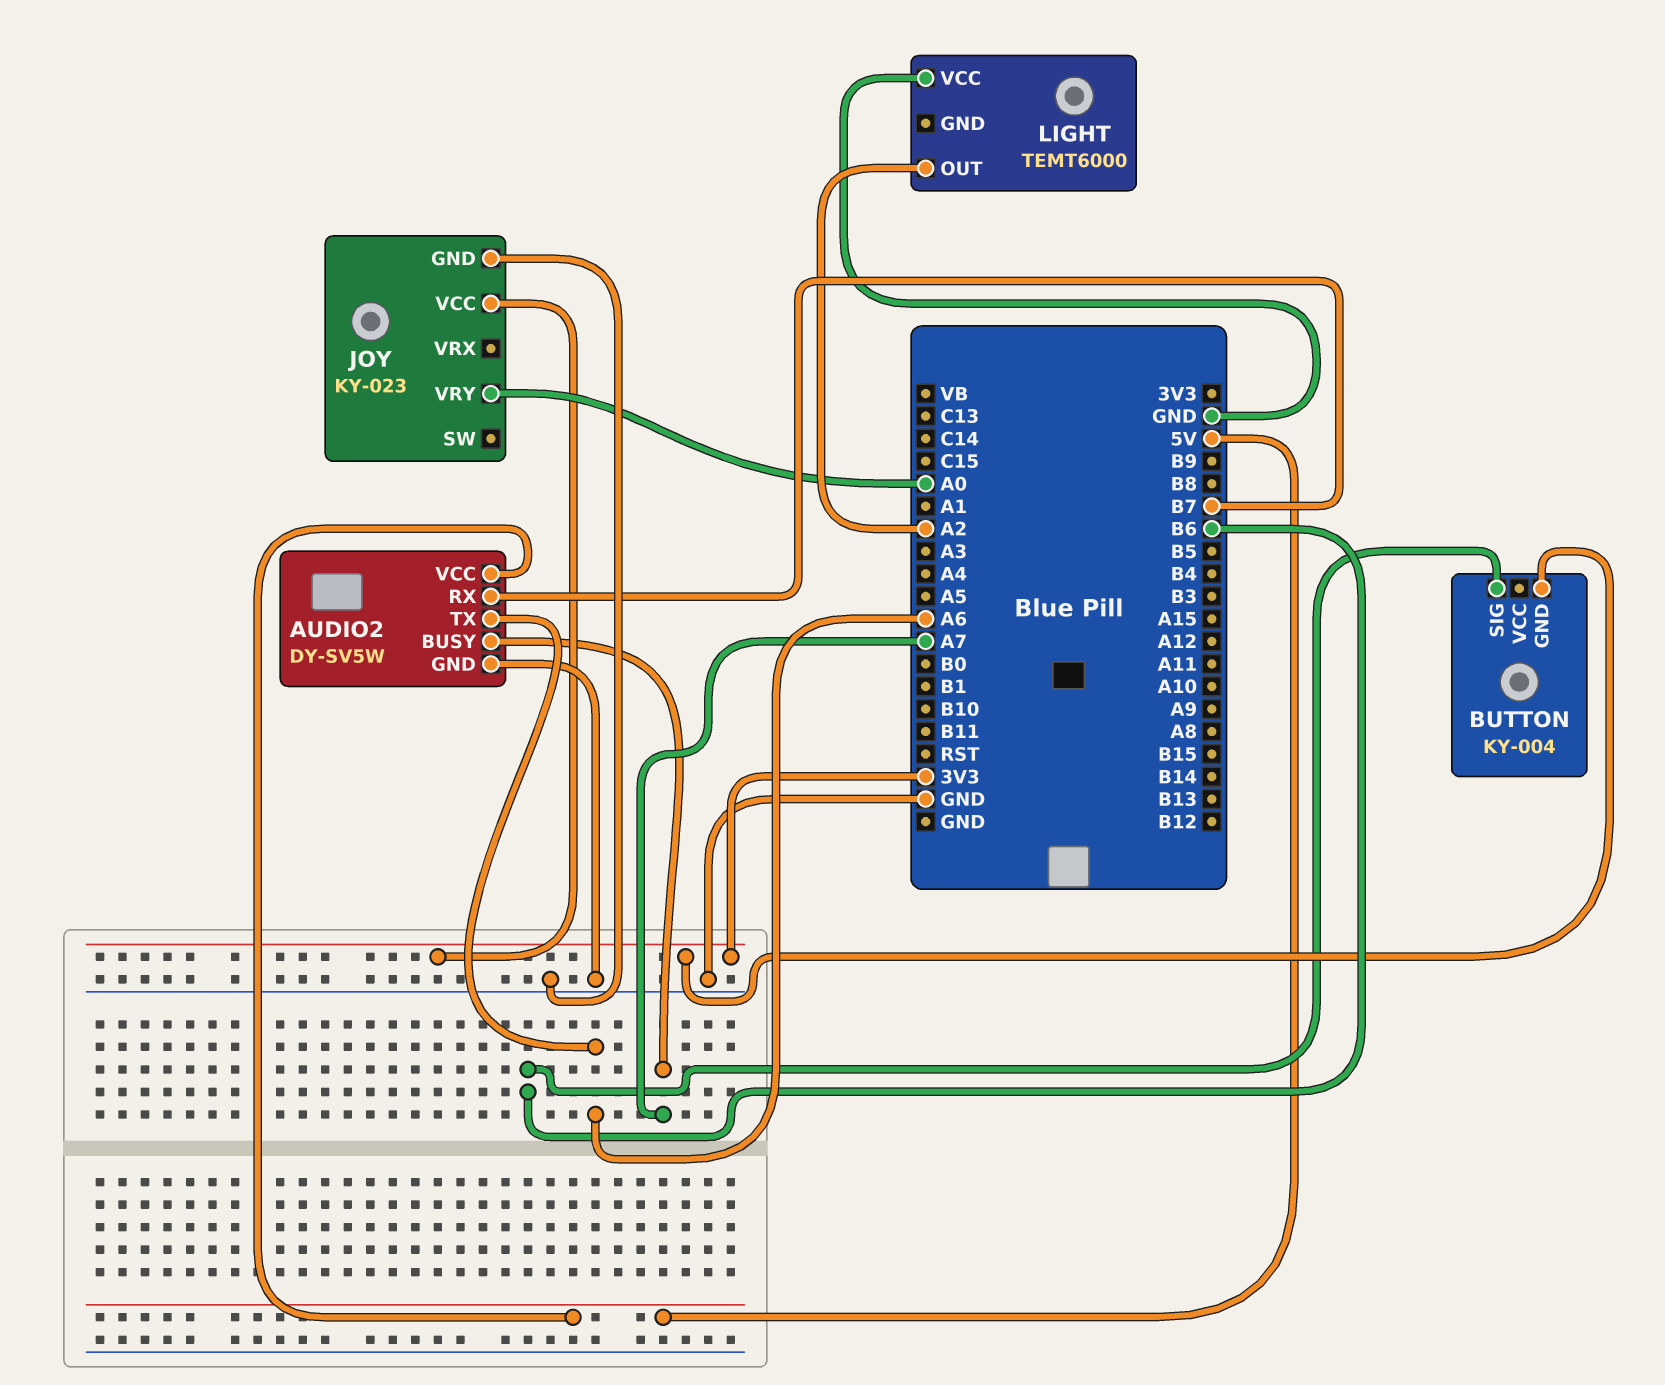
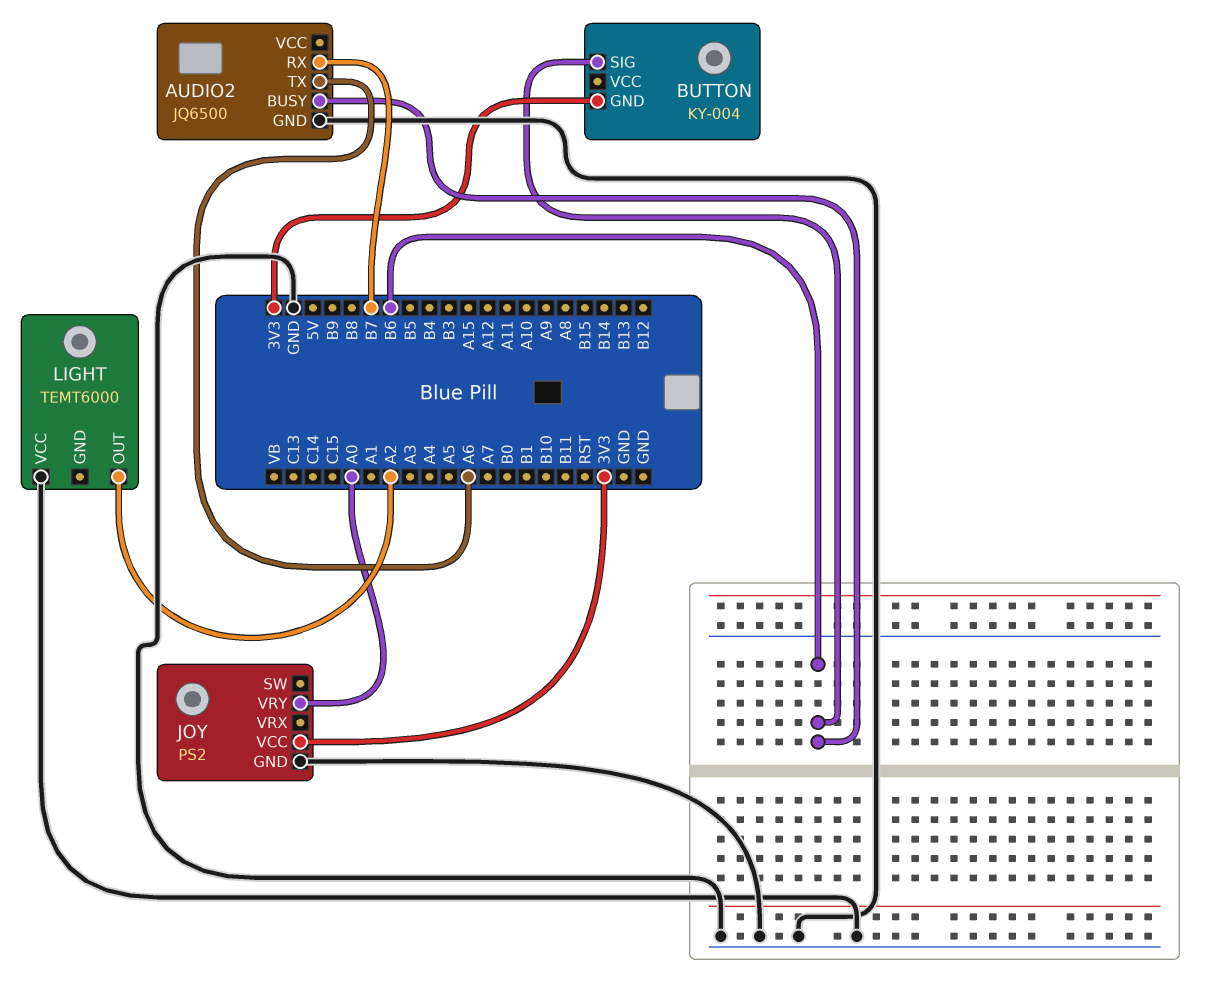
AUDIO2: DY-SV5W -> JQ6500
AUDIO2 pin BUSY: A7 -> B6
AUDIO2 pin VCC: 5V -> none
JOY: KY-023 -> PS2

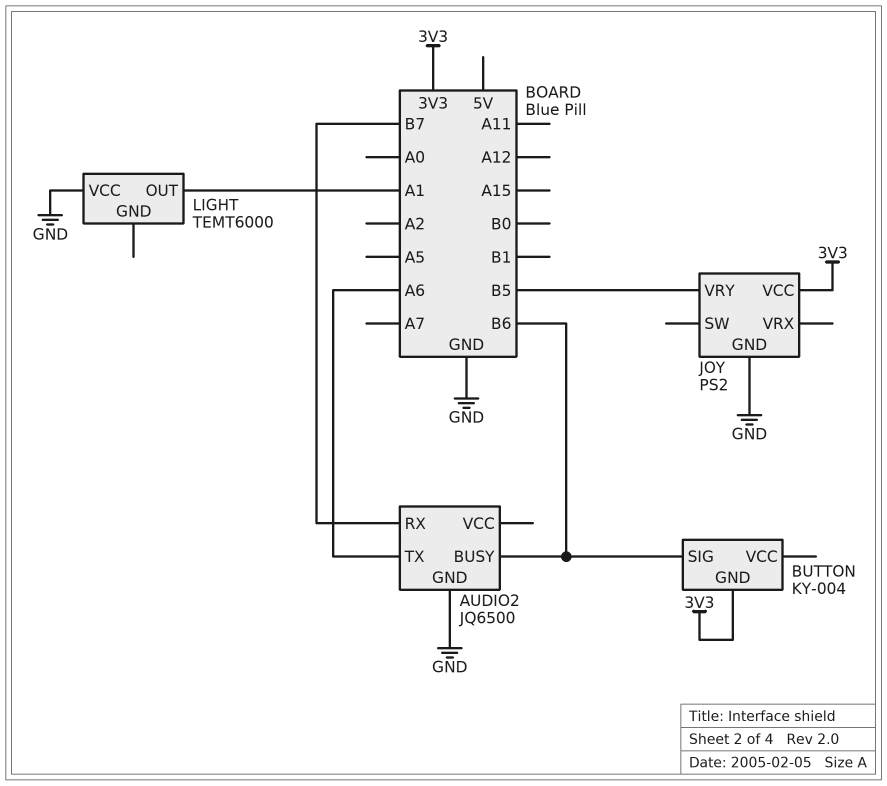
JOY pin VRY: A0 -> B5
LIGHT pin OUT: A2 -> A1

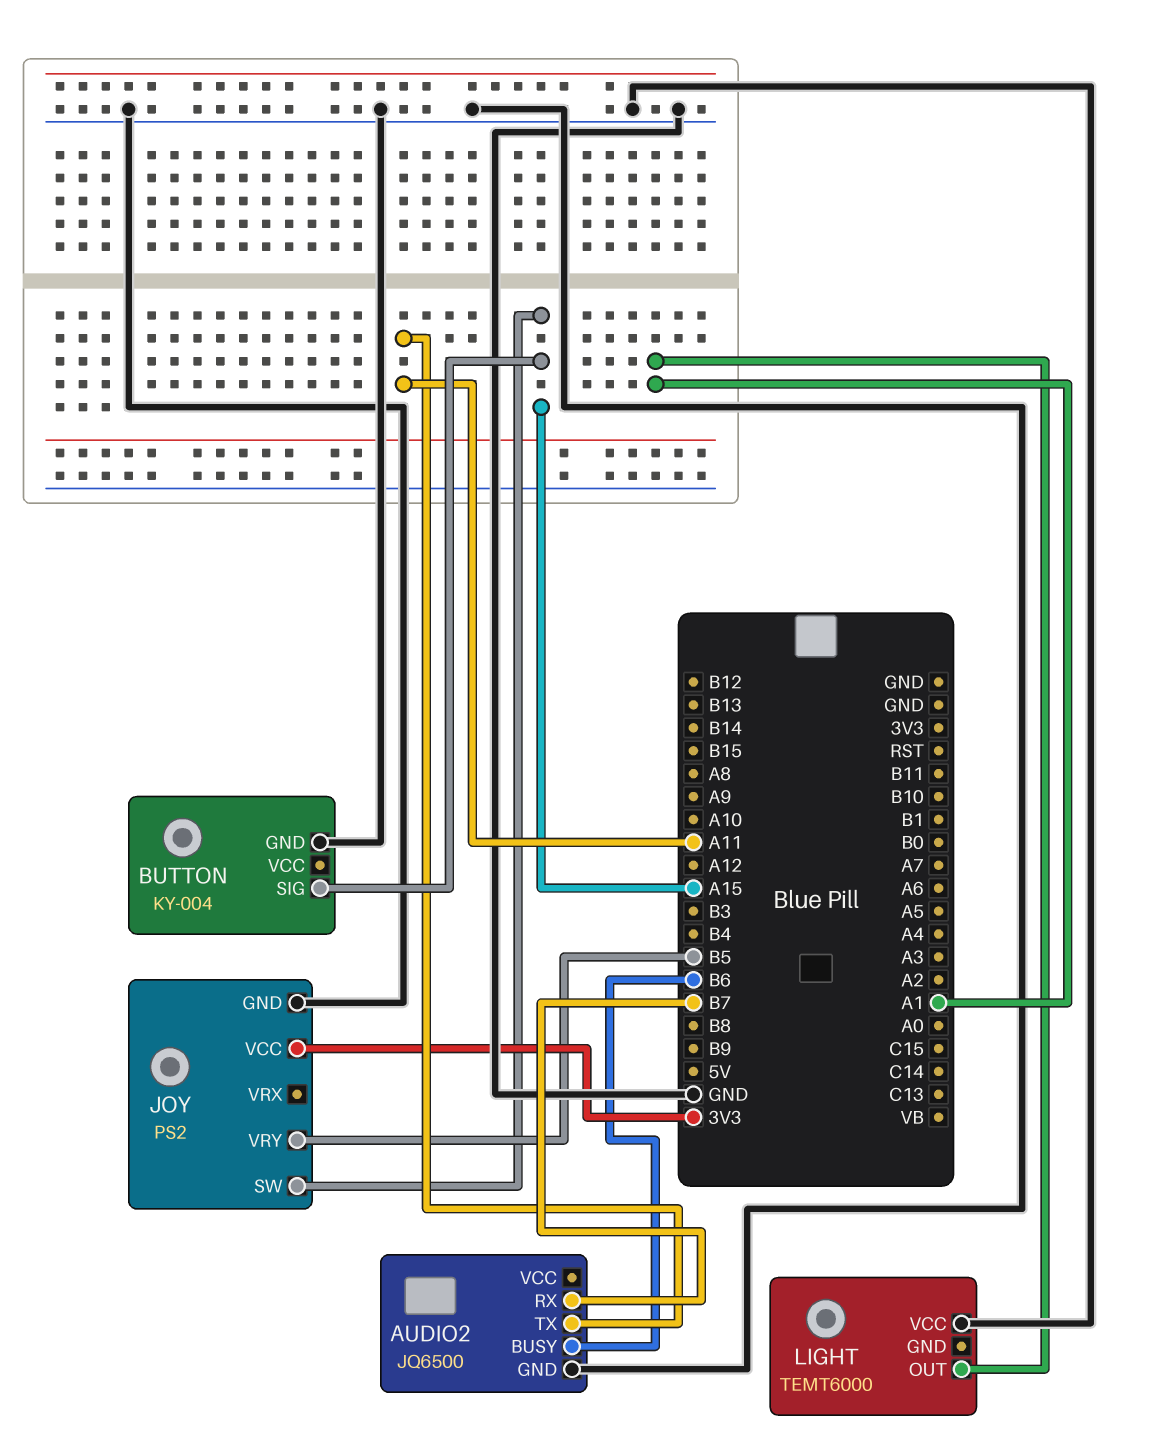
AUDIO2 pin TX: A6 -> A11
BUTTON pin GND: 3V3 -> GND
BUTTON pin SIG: B6 -> A15
JOY pin SW: none -> A15

